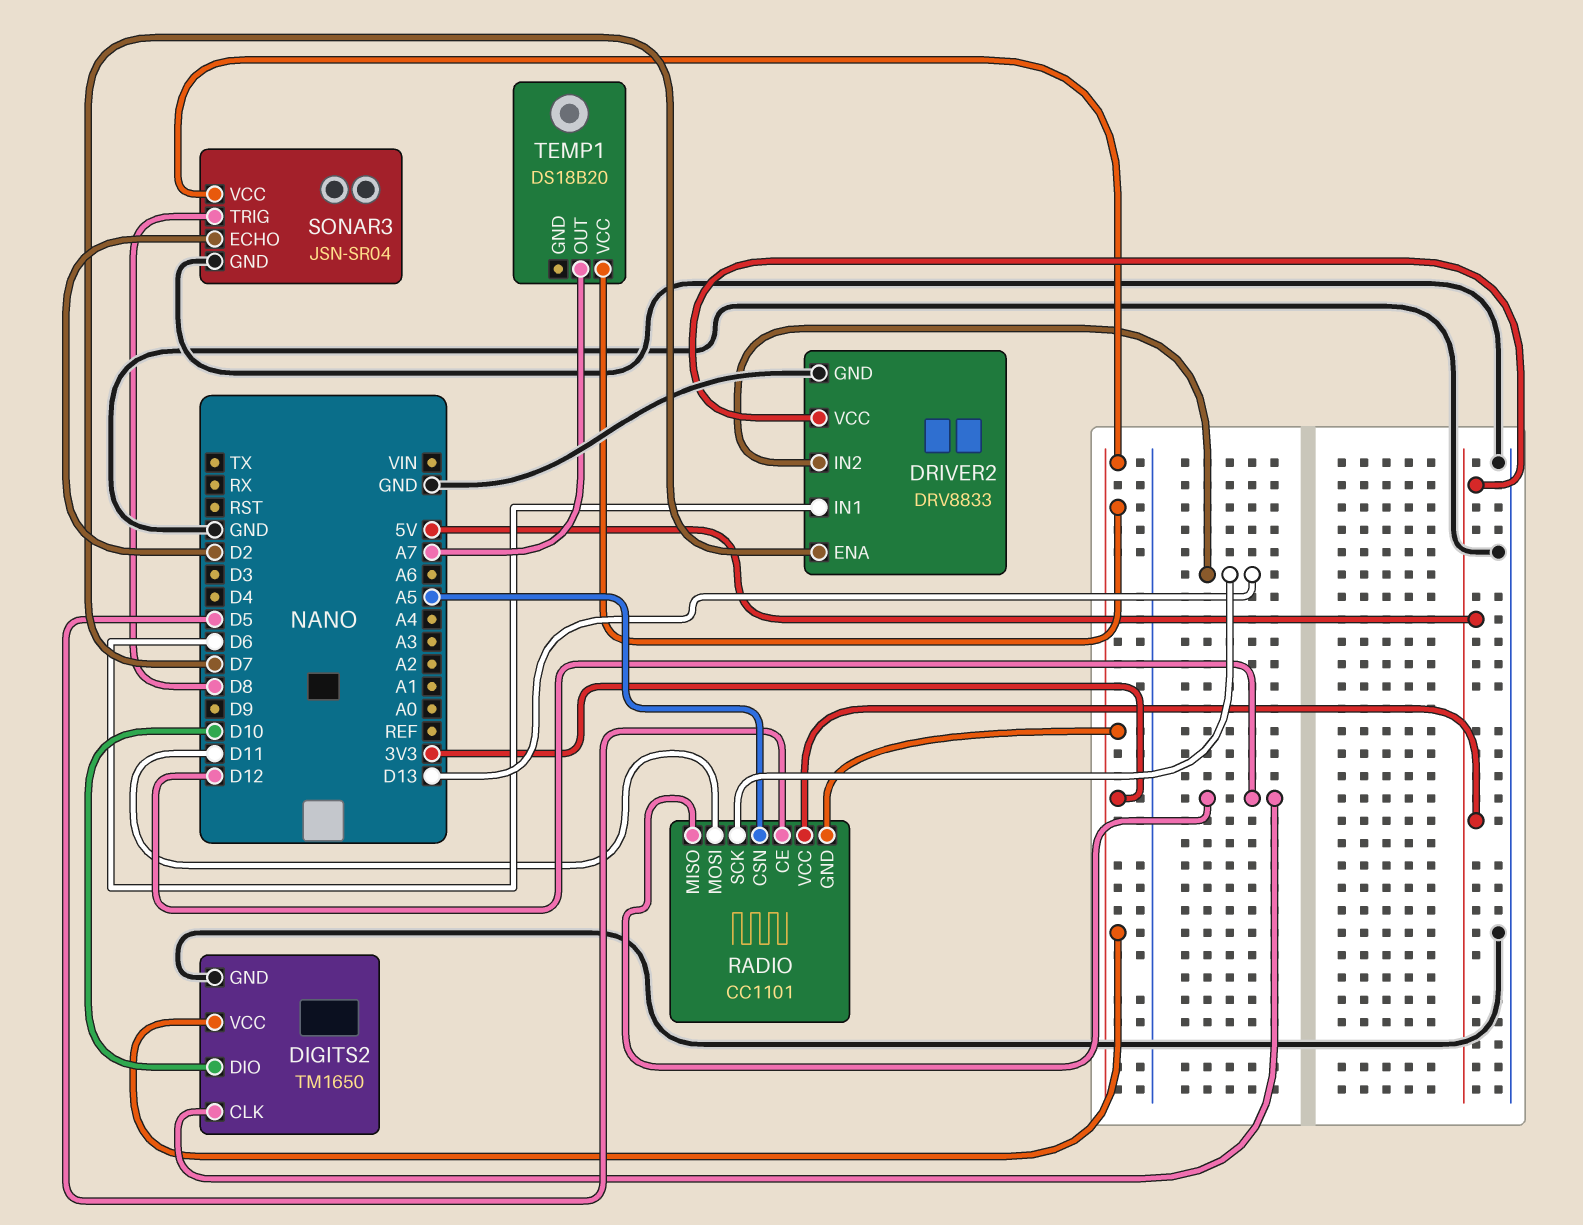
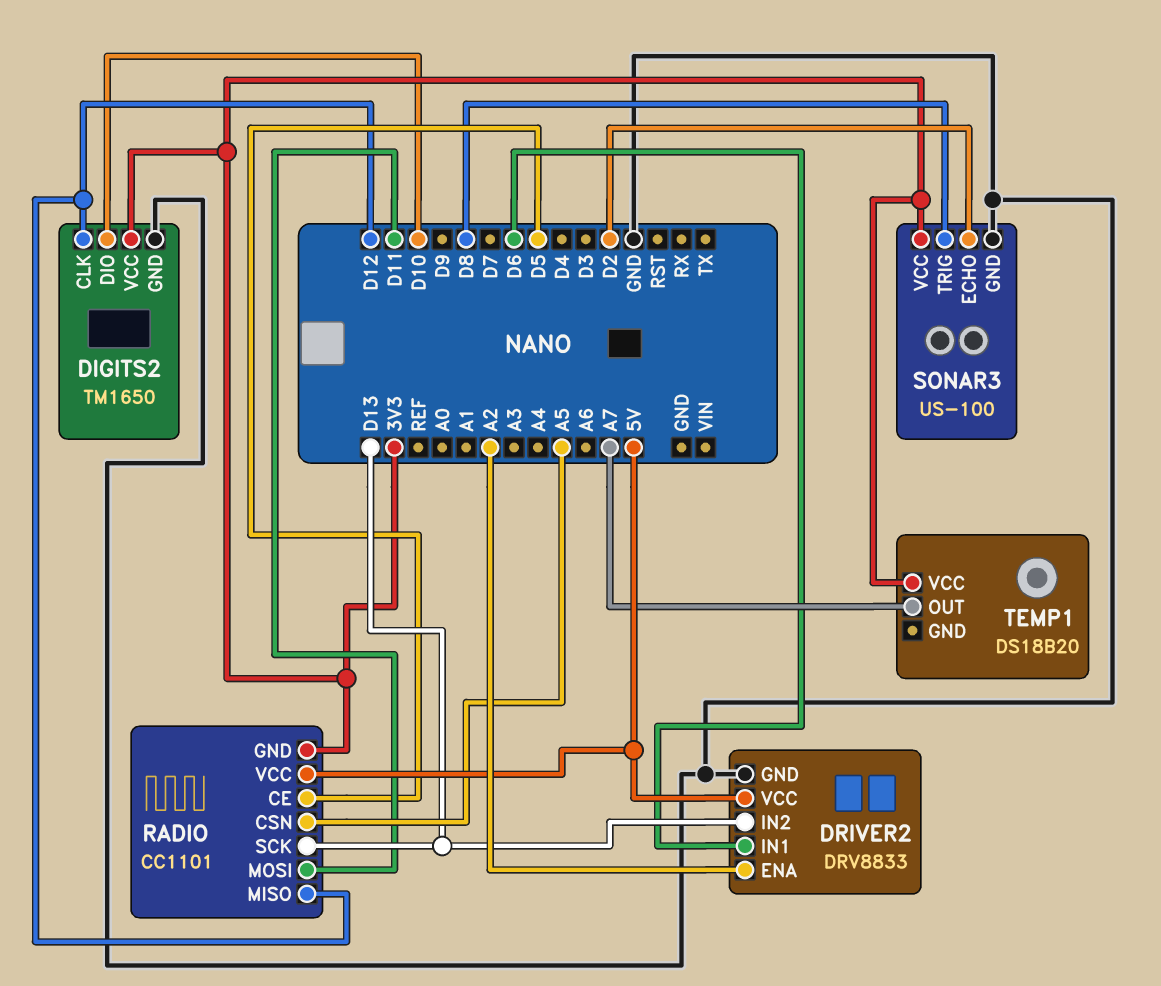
DRIVER2 pin ENA: D7 -> A2
SONAR3: JSN-SR04 -> US-100

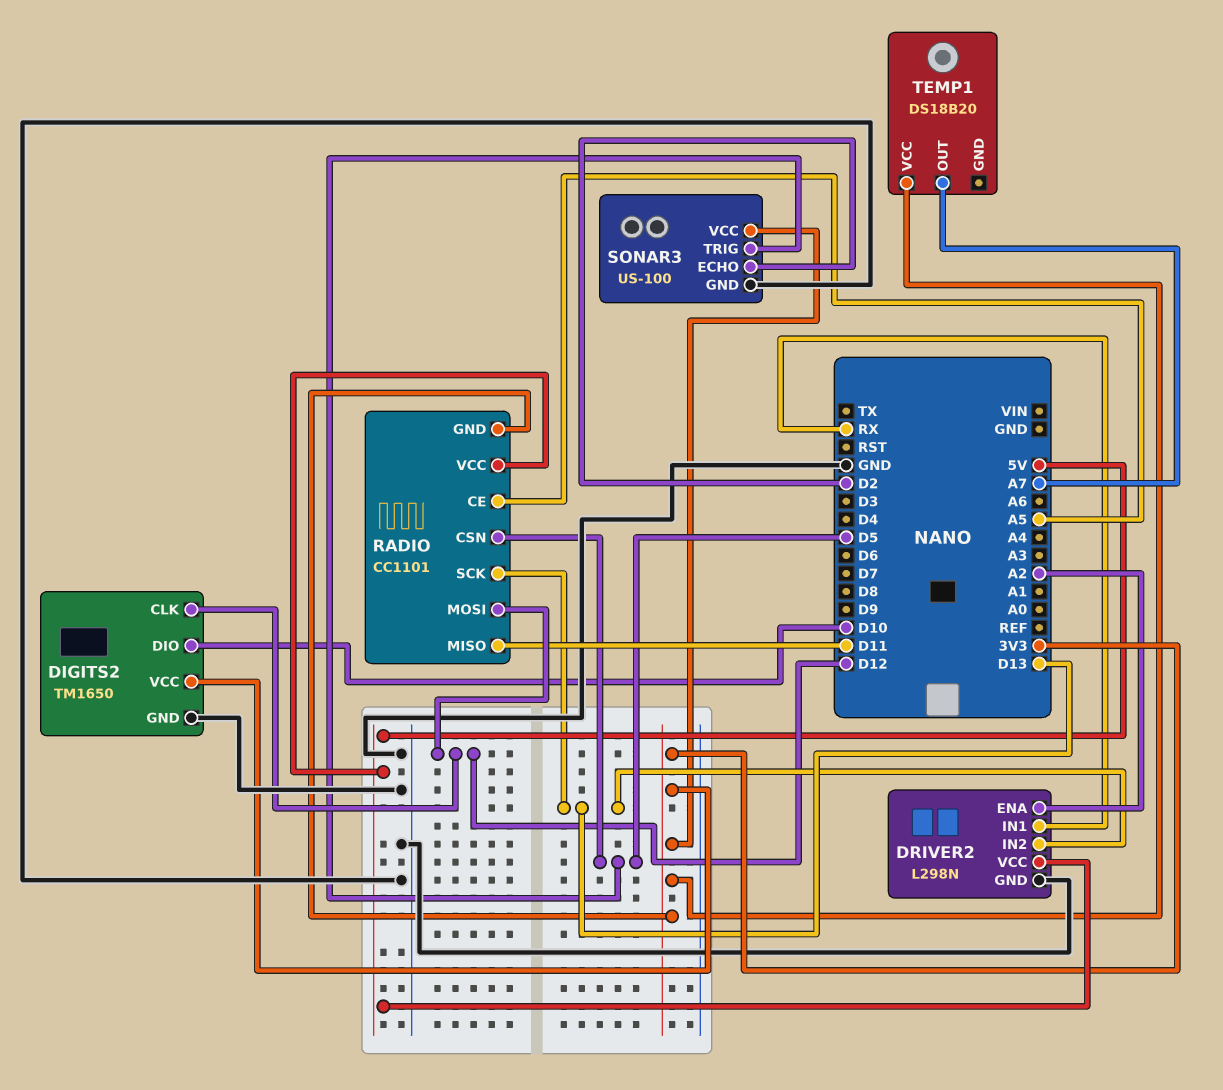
DRIVER2: DRV8833 -> L298N
DRIVER2 pin IN1: D6 -> RX
RADIO pin CE: D5 -> A5
RADIO pin CSN: A5 -> D5
RADIO pin MISO: D12 -> D11
RADIO pin MOSI: D11 -> D12
SONAR3 pin TRIG: D8 -> D5

